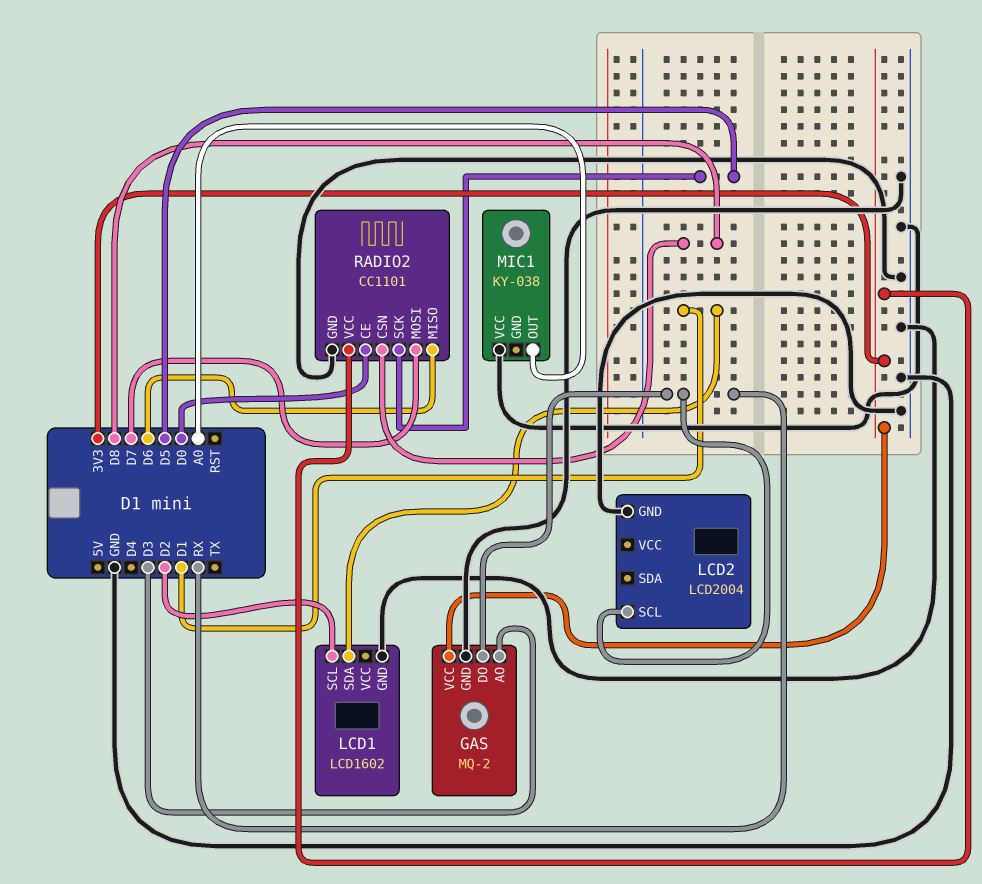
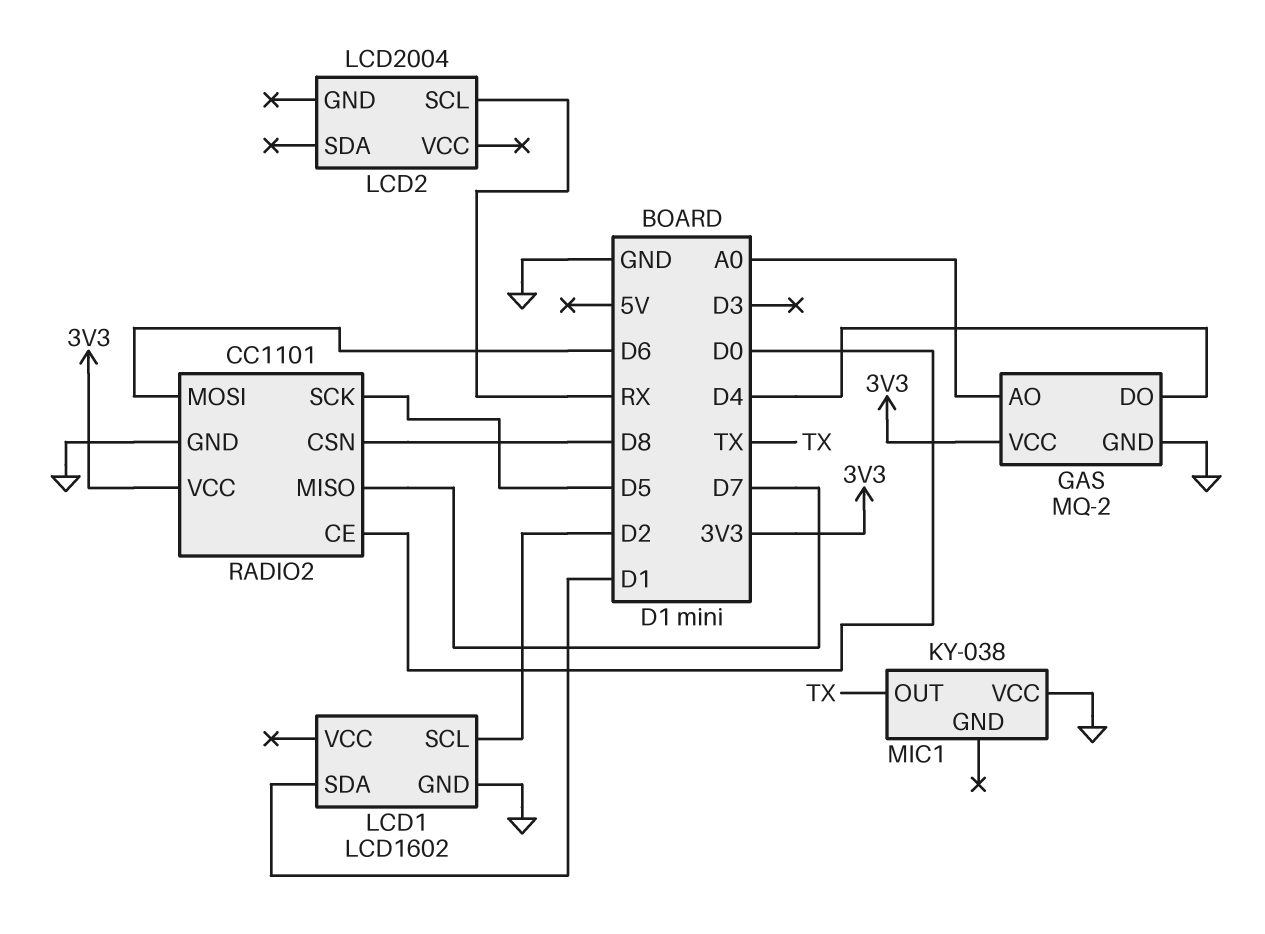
GAS pin AO: D3 -> A0
GAS pin DO: RX -> D4
LCD2 pin GND: GND -> none
MIC1 pin OUT: A0 -> TX
RADIO2 pin MISO: D6 -> D7
RADIO2 pin MOSI: D7 -> D6

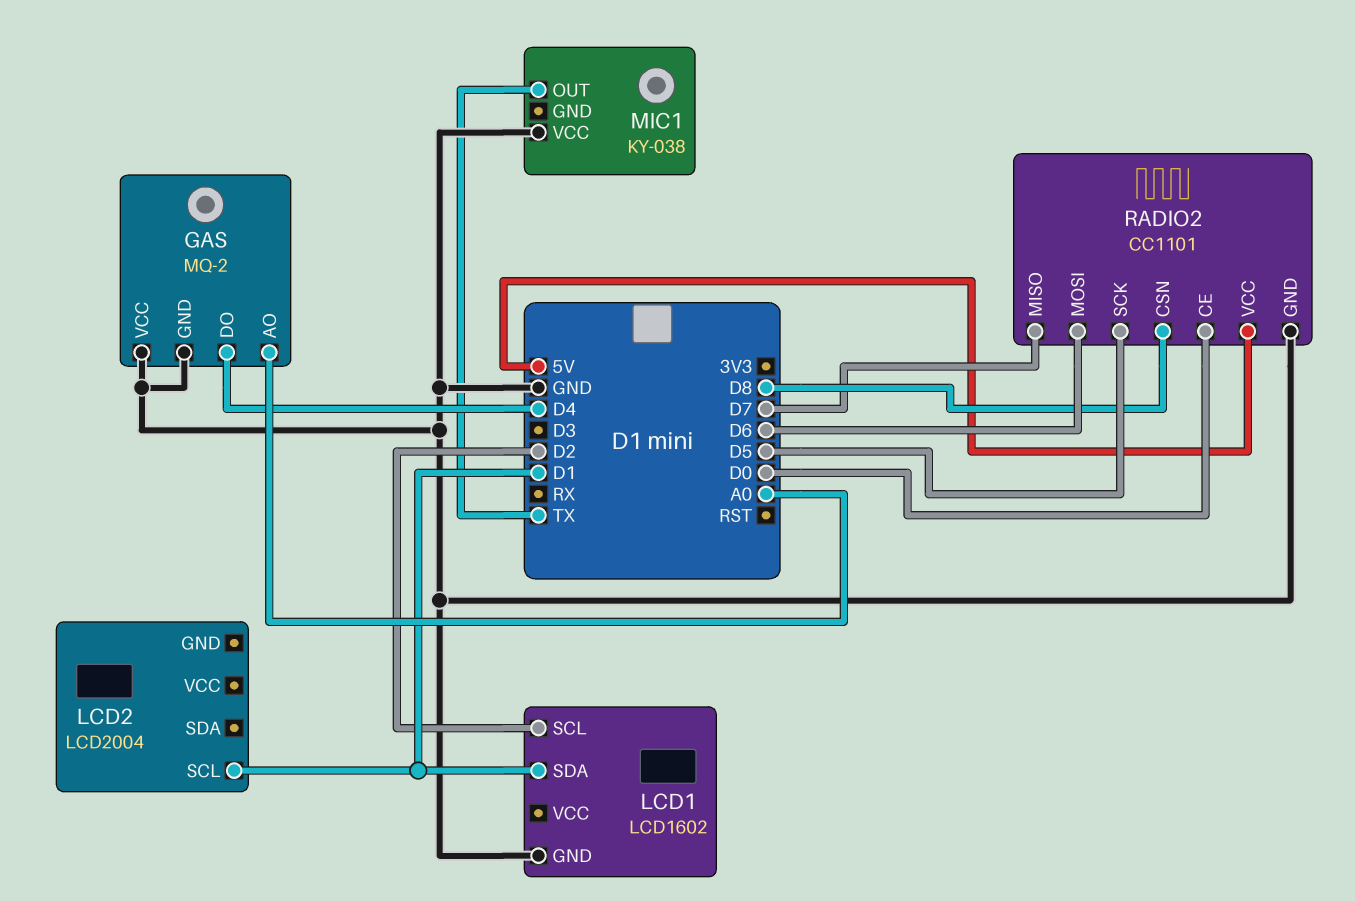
GAS pin VCC: 3V3 -> GND
LCD2 pin SCL: RX -> D1
RADIO2 pin VCC: 3V3 -> 5V

